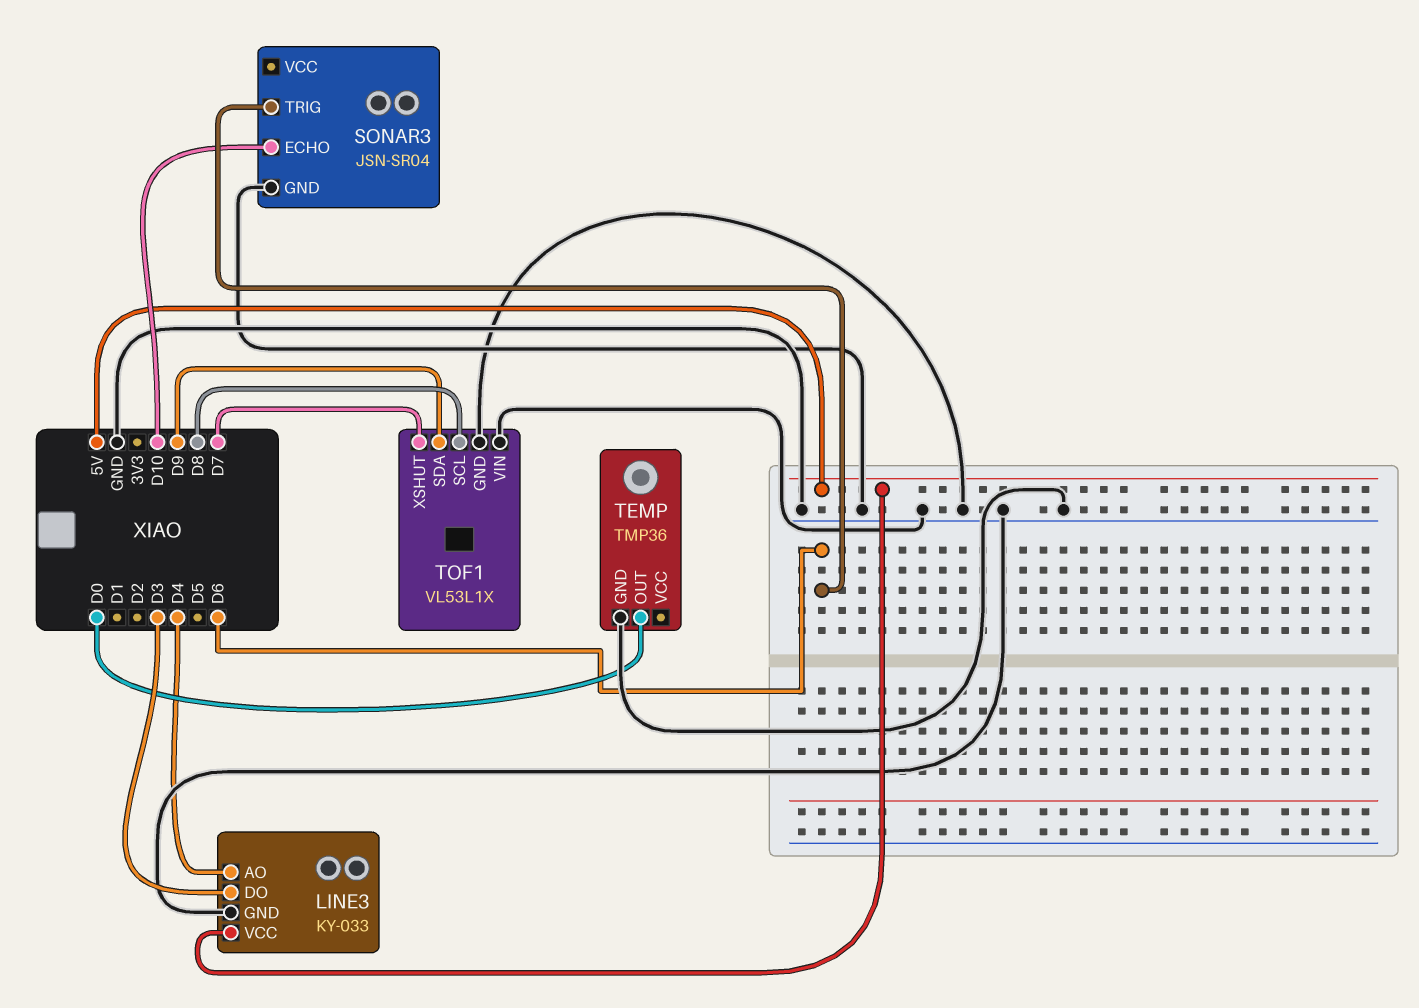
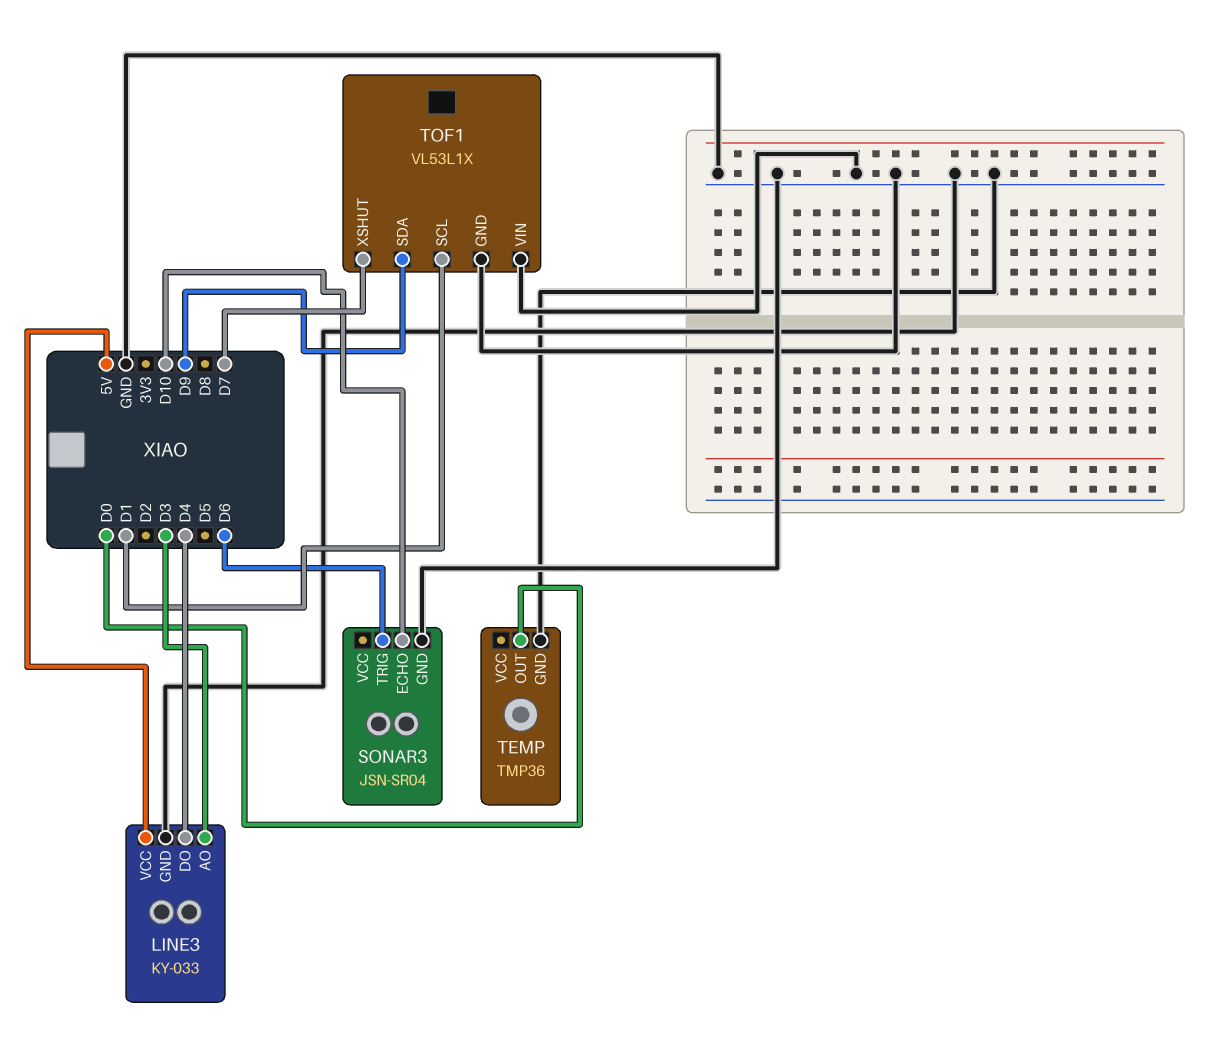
LINE3 pin AO: D4 -> D3
LINE3 pin DO: D3 -> D4
TOF1 pin SCL: D8 -> D1

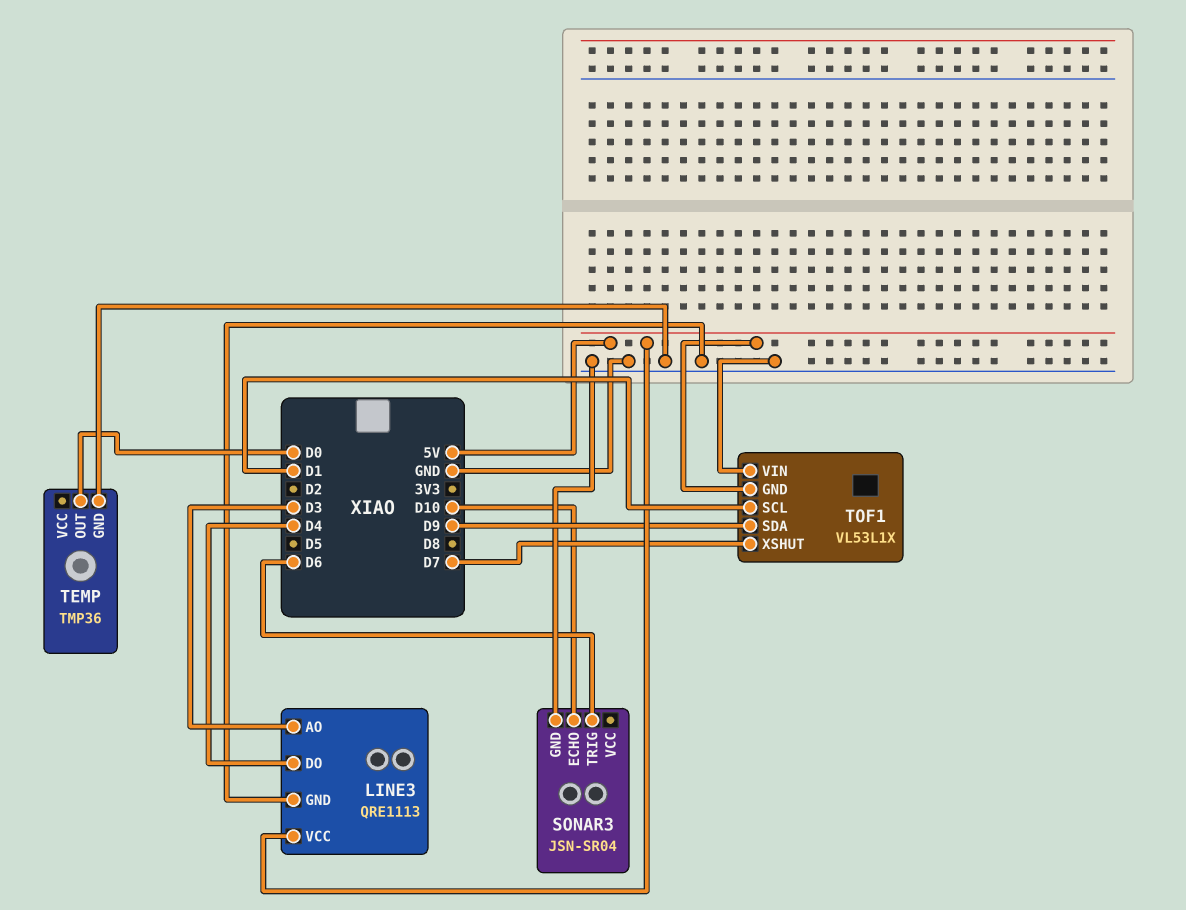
LINE3: KY-033 -> QRE1113
TOF1 pin GND: GND -> 5V

